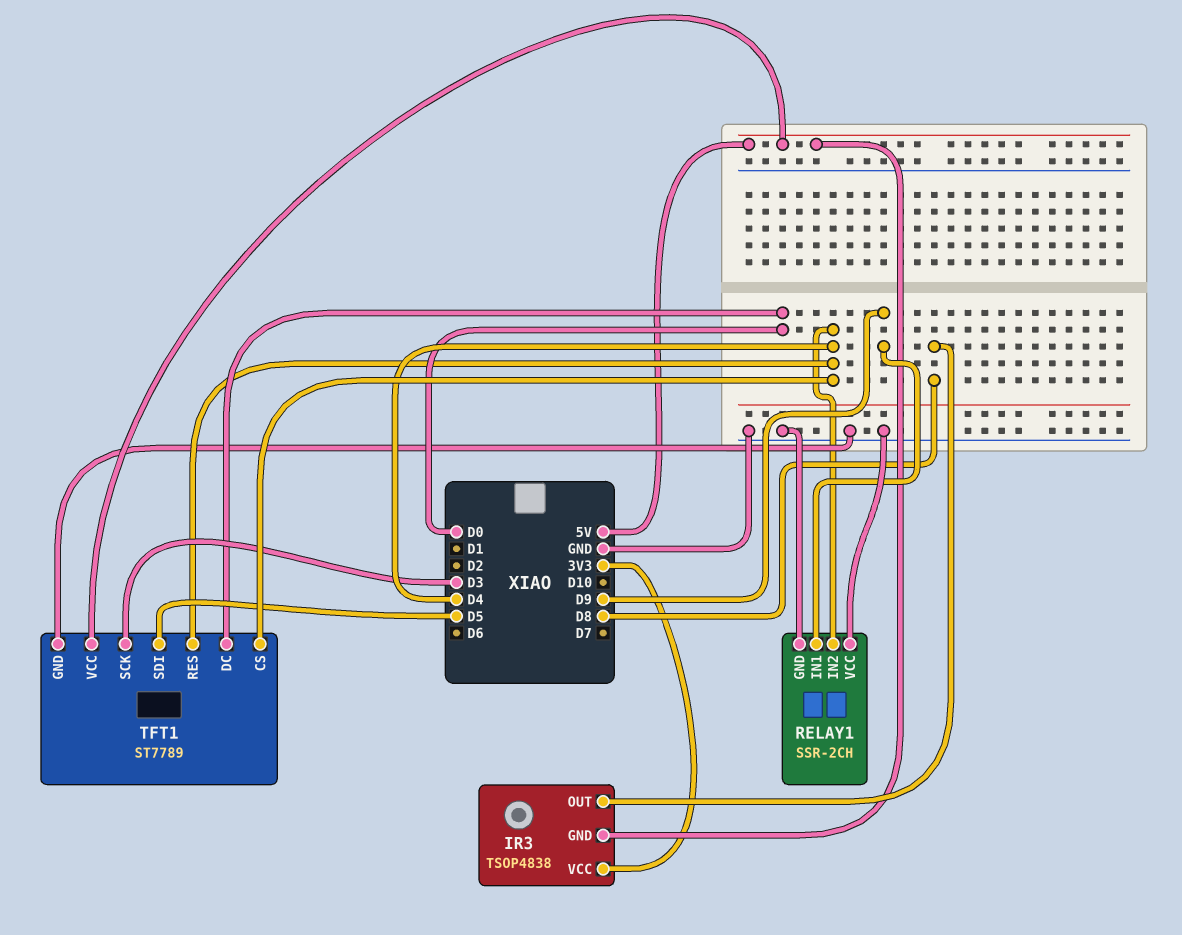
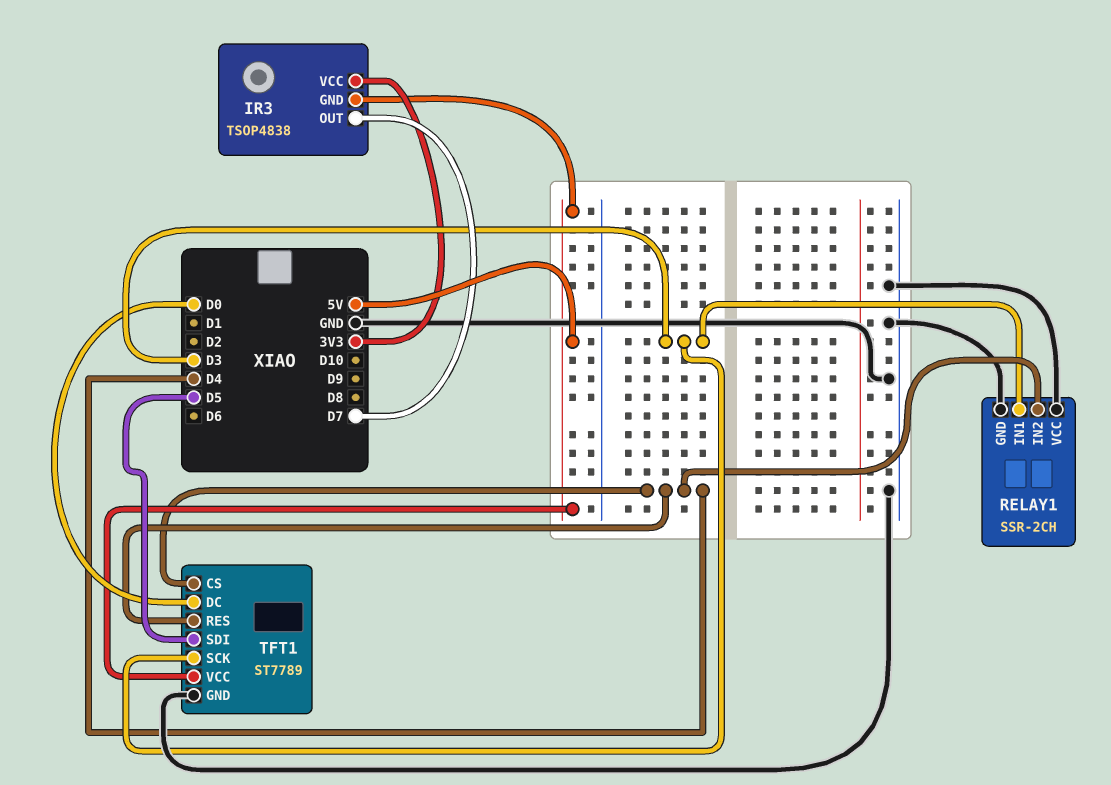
IR3 pin OUT: D8 -> D7
RELAY1 pin IN1: D9 -> D3

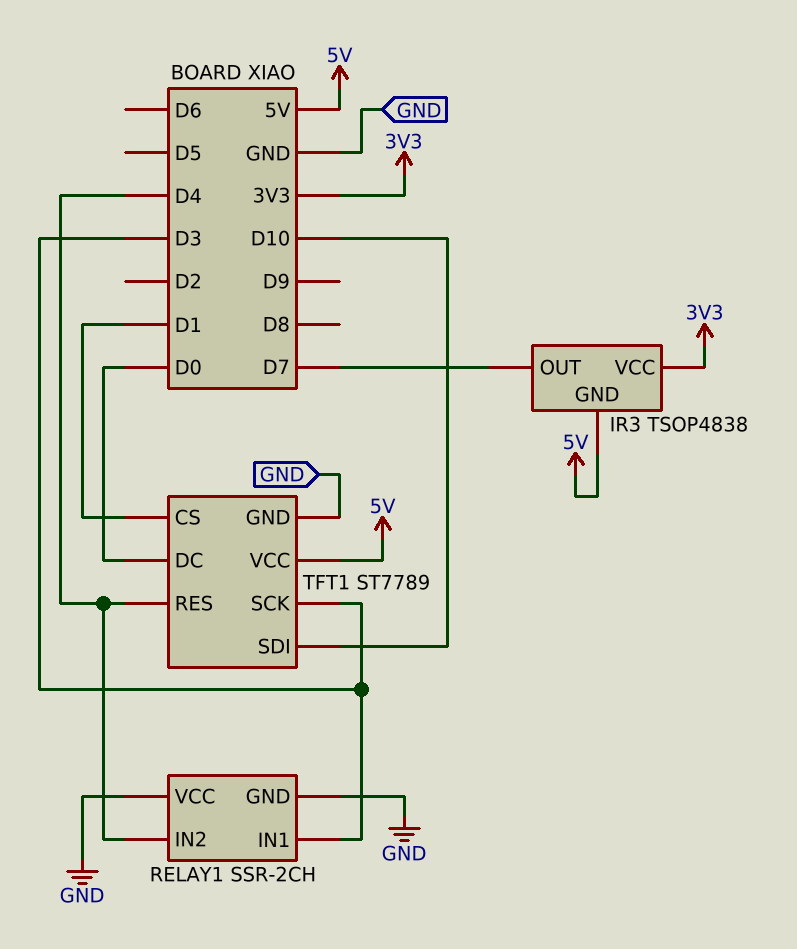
TFT1 pin CS: D4 -> D1
TFT1 pin SDI: D5 -> D10

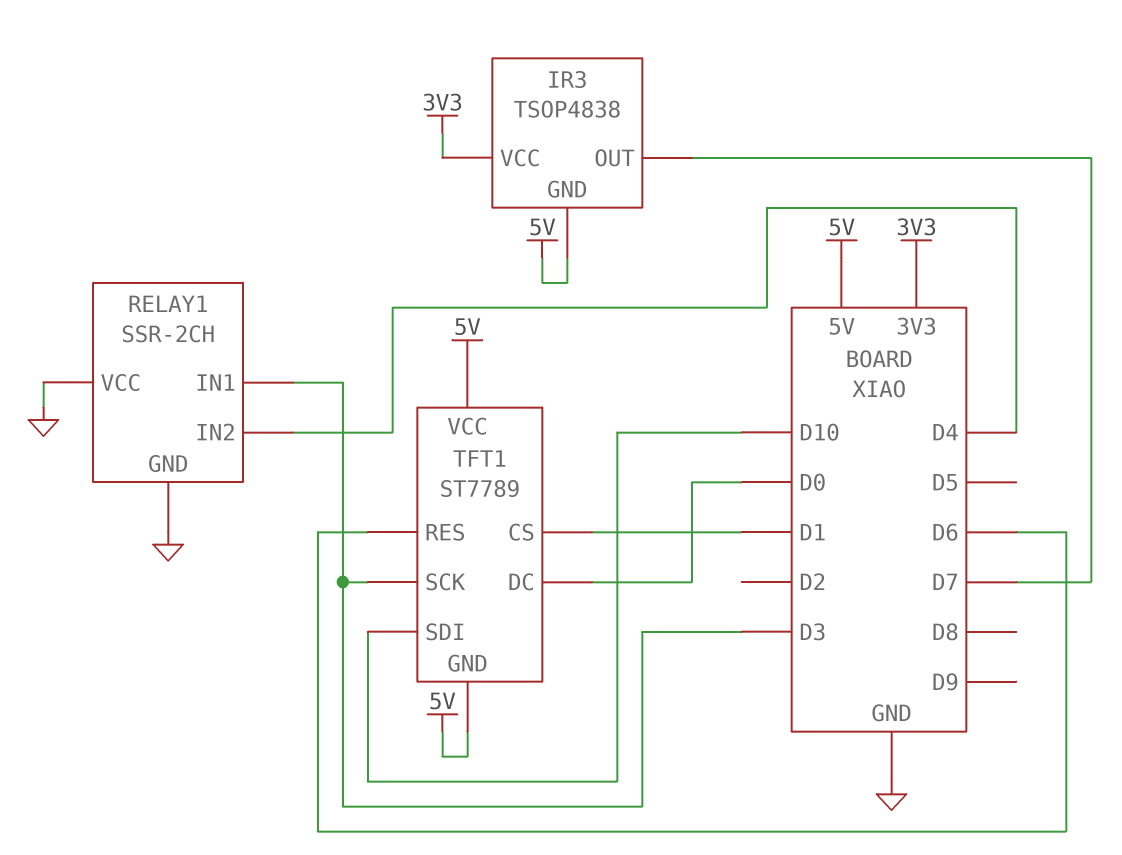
TFT1 pin GND: GND -> 5V
TFT1 pin RES: D4 -> D6

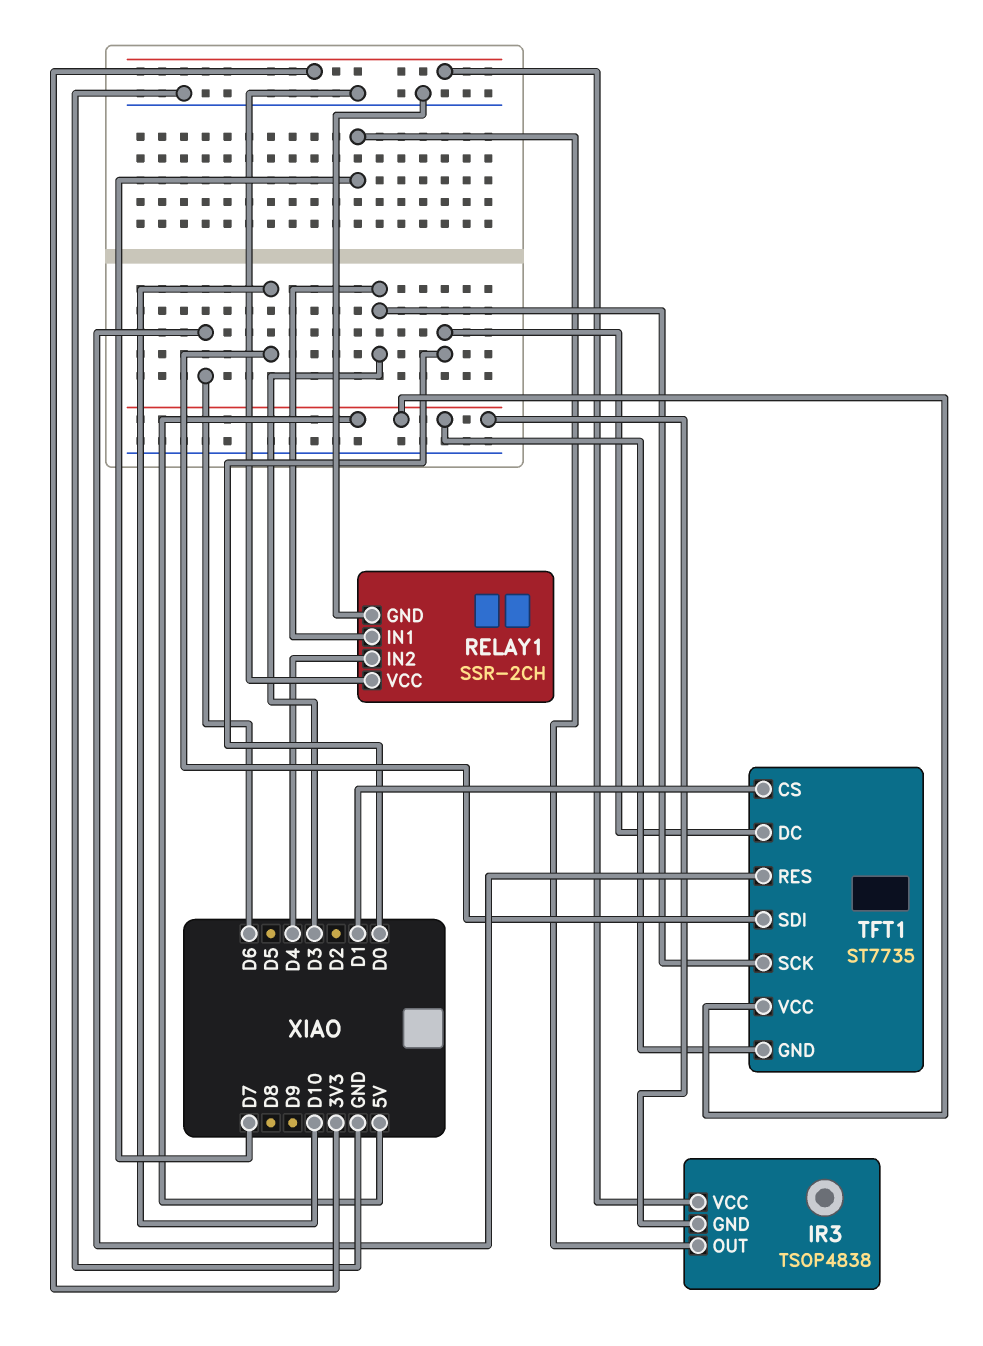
TFT1: ST7789 -> ST7735

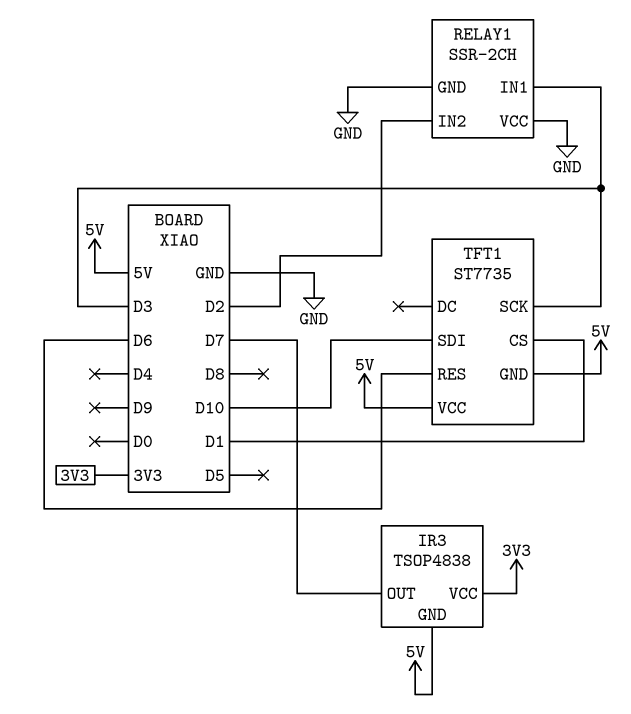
RELAY1 pin IN2: D4 -> D2
TFT1 pin DC: D0 -> none

